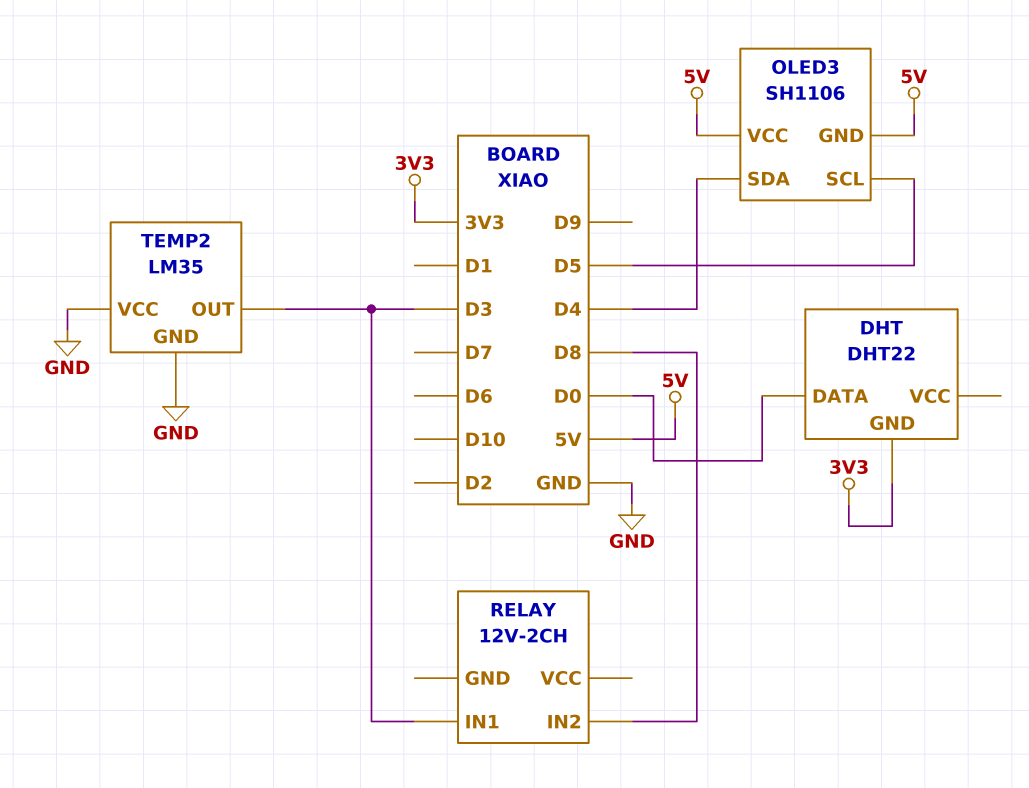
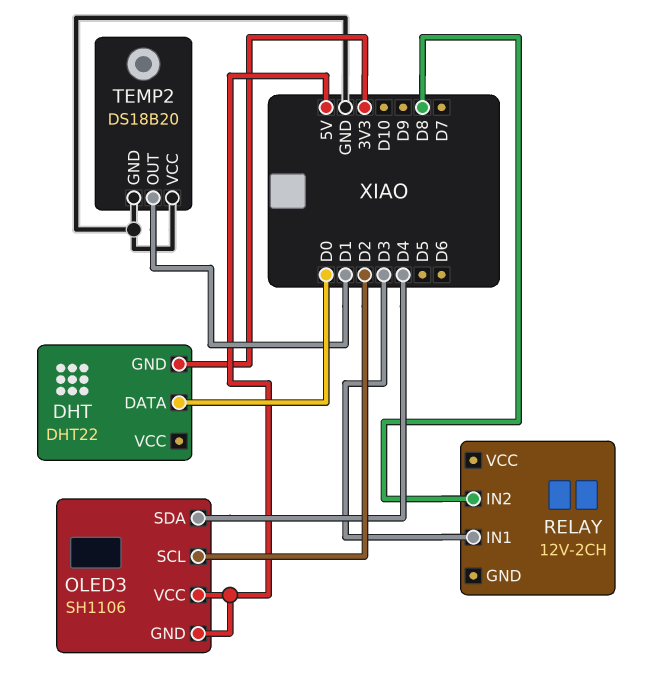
OLED3 pin SCL: D5 -> D2
TEMP2: LM35 -> DS18B20
TEMP2 pin OUT: D3 -> D1

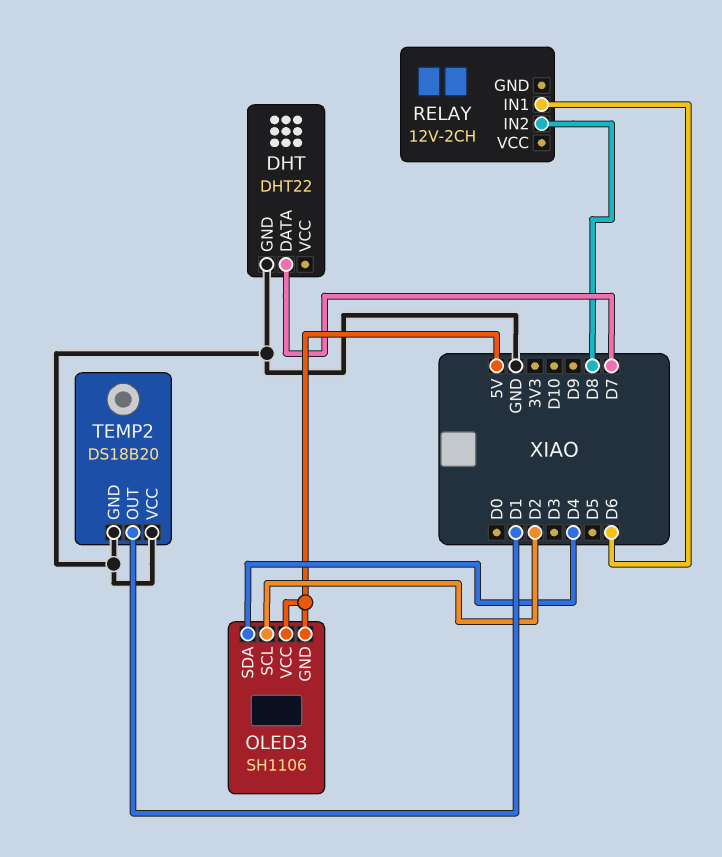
DHT pin DATA: D0 -> D7
DHT pin GND: 3V3 -> GND
RELAY pin IN1: D3 -> D6

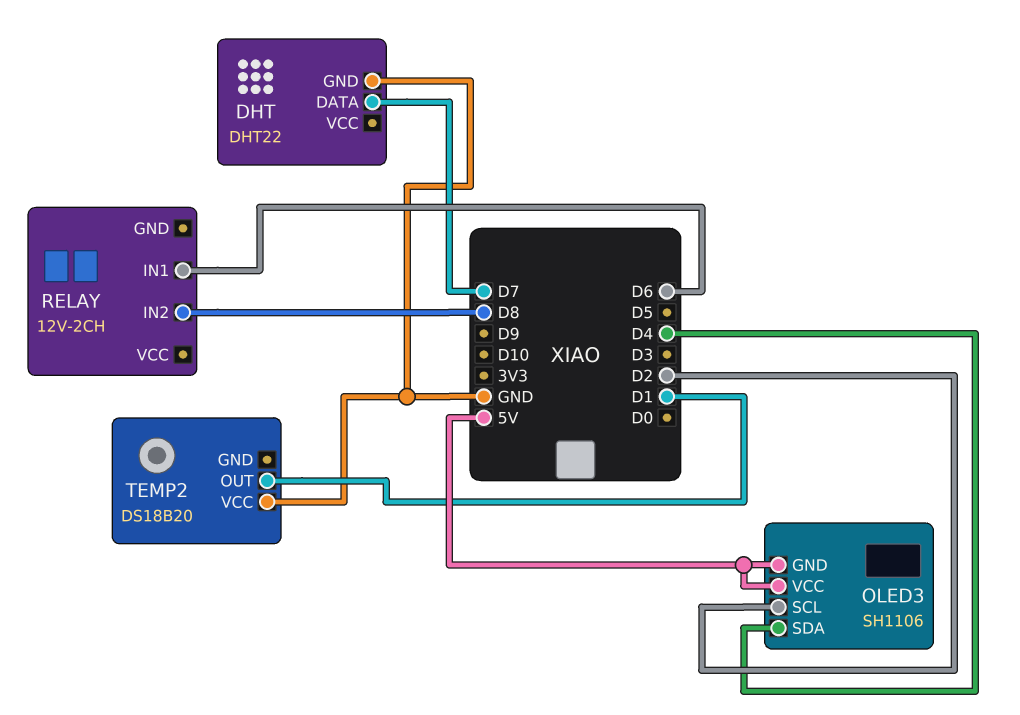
TEMP2 pin GND: GND -> none

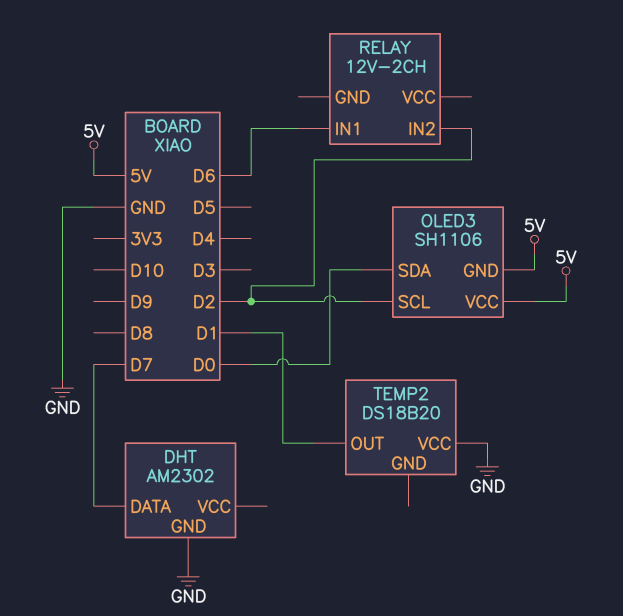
DHT: DHT22 -> AM2302
OLED3 pin SDA: D4 -> D0
RELAY pin IN2: D8 -> D2

